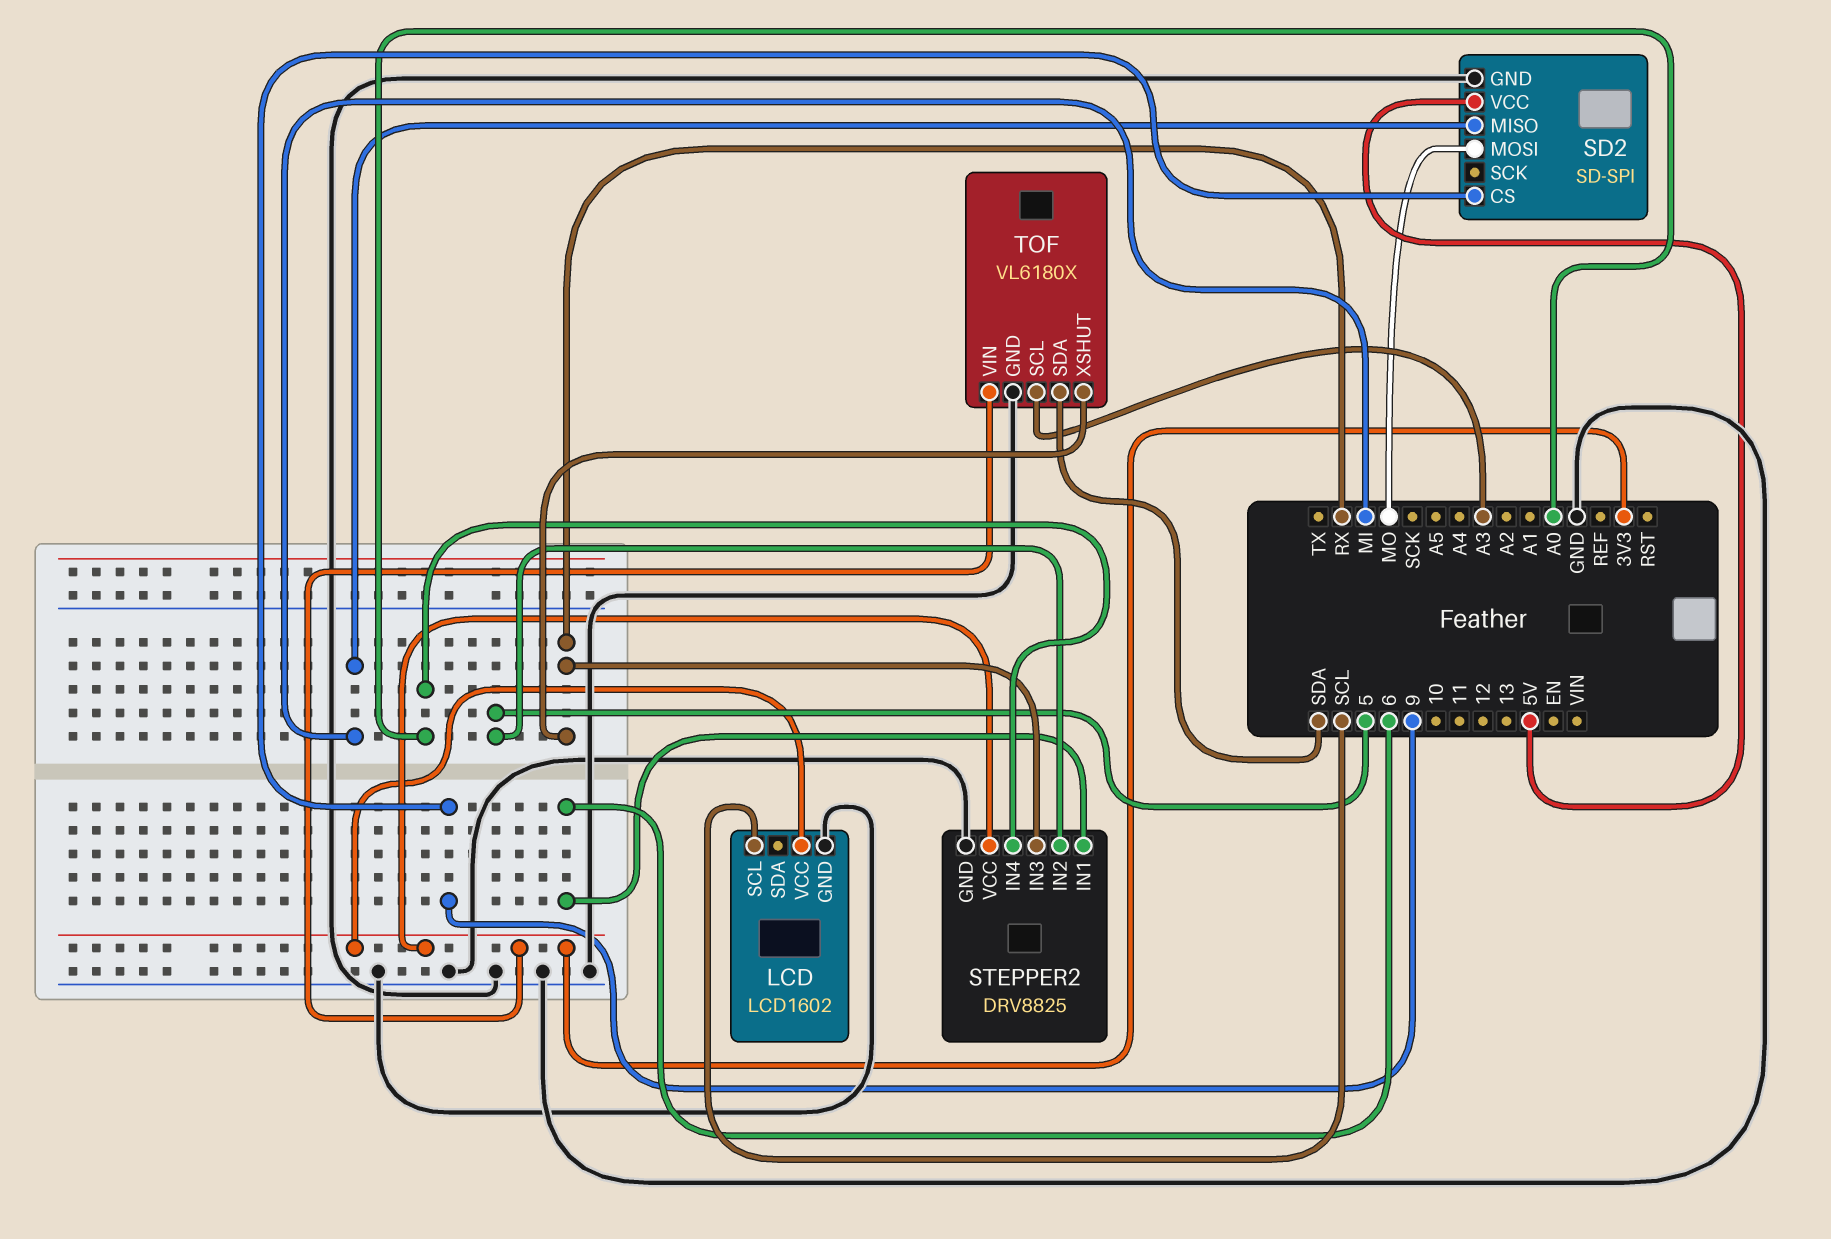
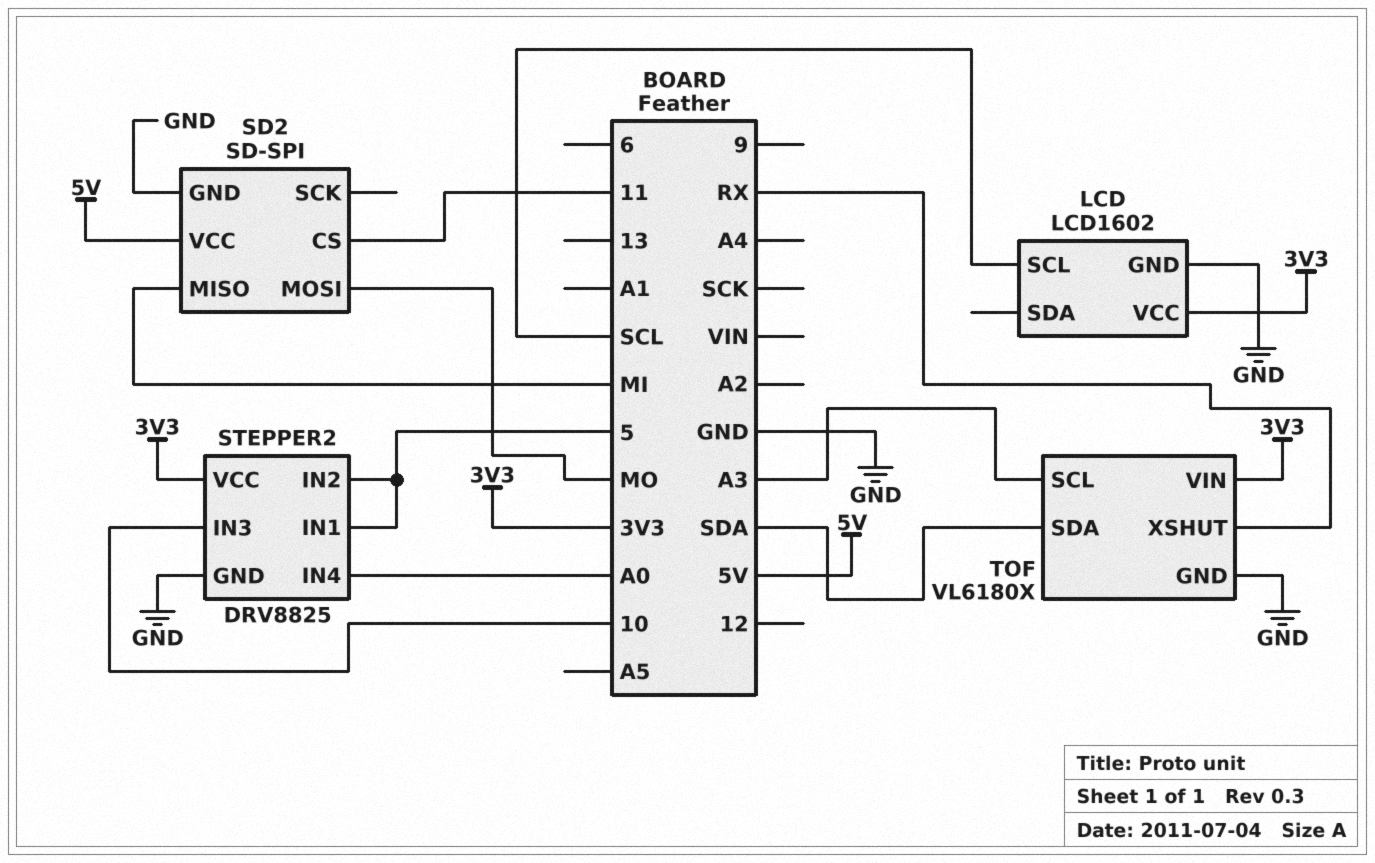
SD2 pin CS: 9 -> 11
STEPPER2 pin IN1: 6 -> 5
STEPPER2 pin IN3: RX -> 10

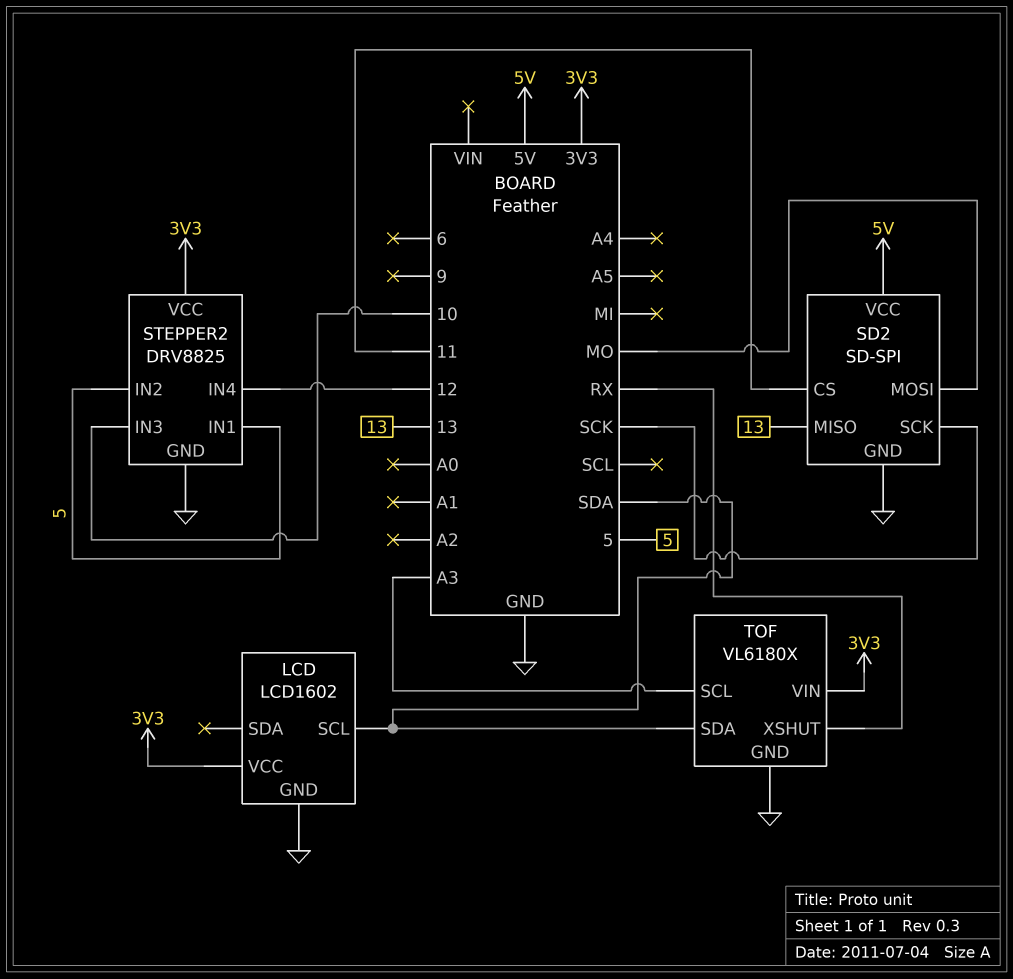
LCD pin SCL: SCL -> SDA
SD2 pin MISO: MI -> 13
SD2 pin SCK: none -> SCK
STEPPER2 pin IN4: A0 -> 12

